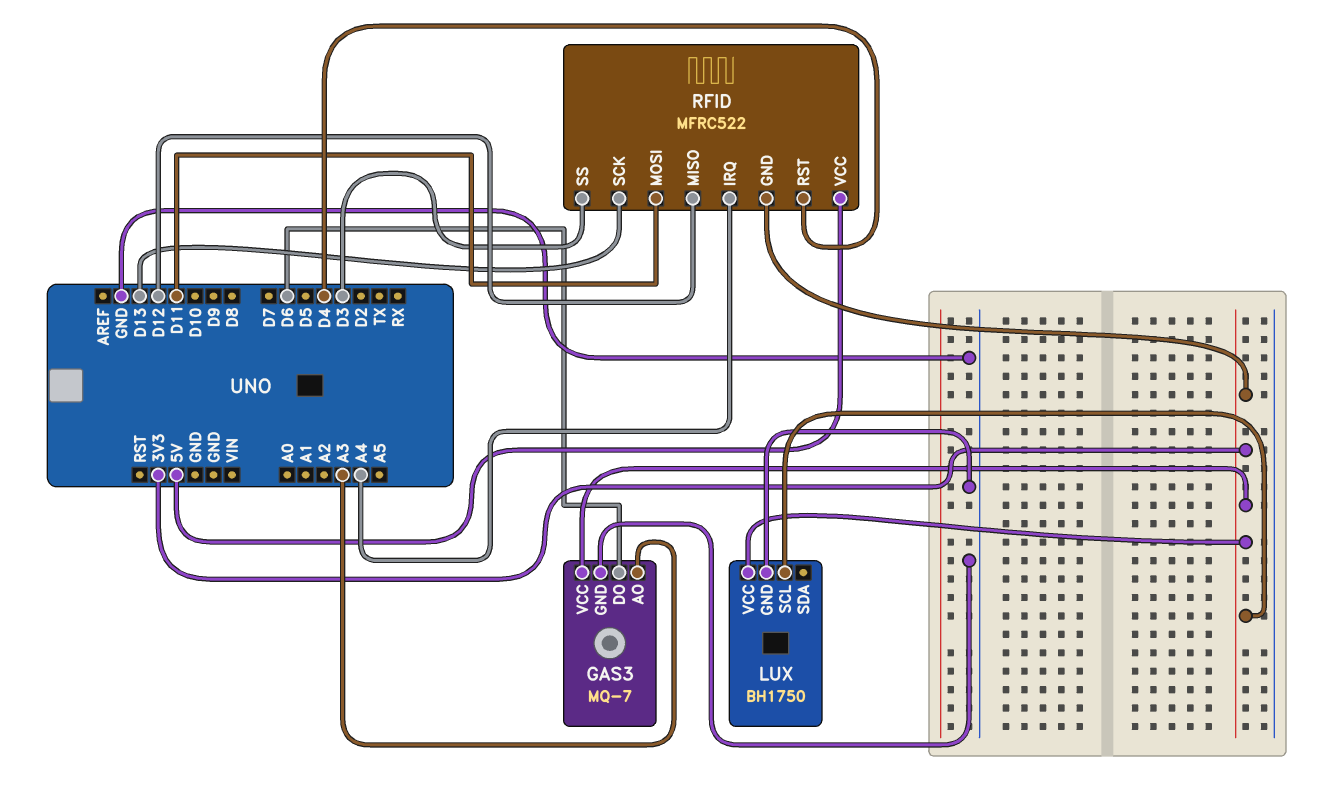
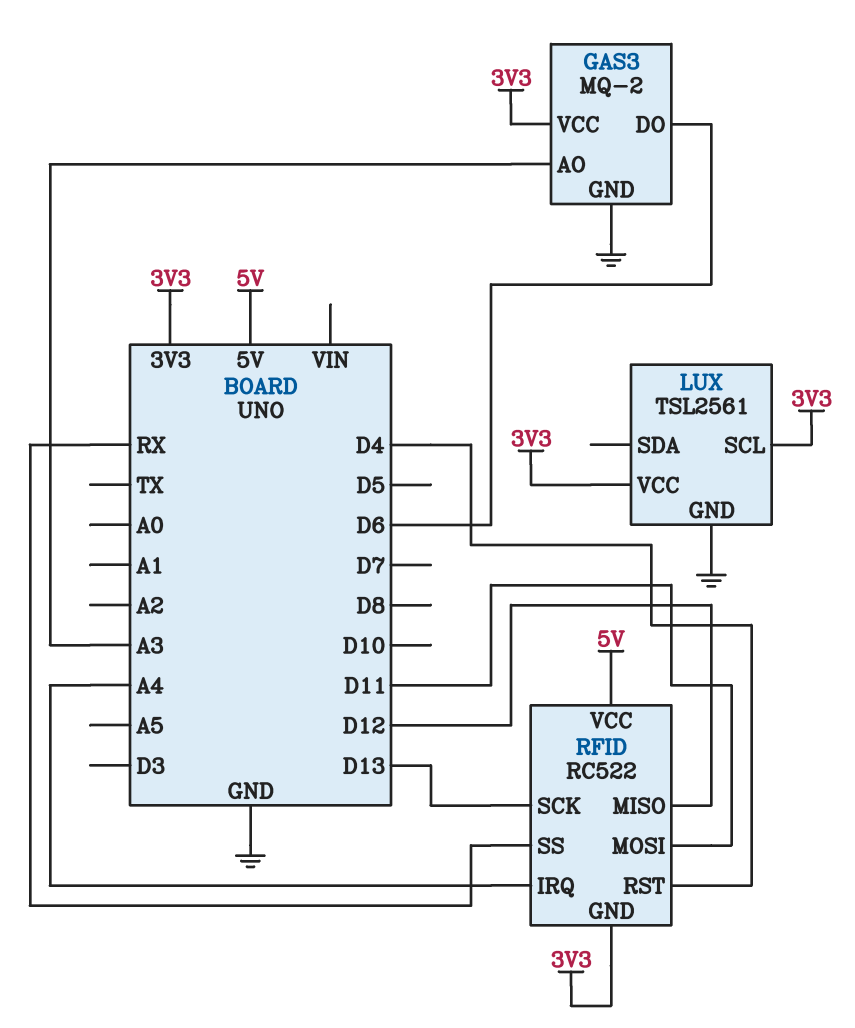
GAS3: MQ-7 -> MQ-2
LUX: BH1750 -> TSL2561
RFID: MFRC522 -> RC522
RFID pin SS: D3 -> RX

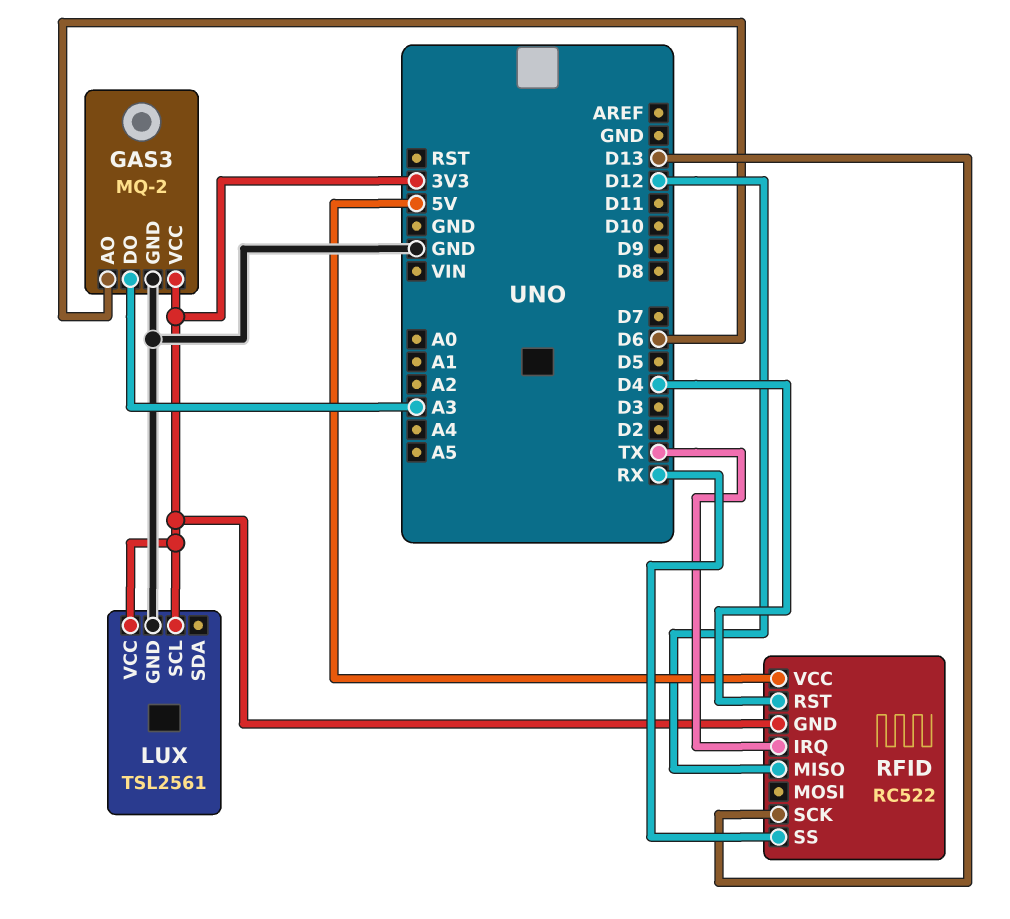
GAS3 pin AO: A3 -> D6
GAS3 pin DO: D6 -> A3
RFID pin IRQ: A4 -> TX
RFID pin MOSI: D11 -> none

